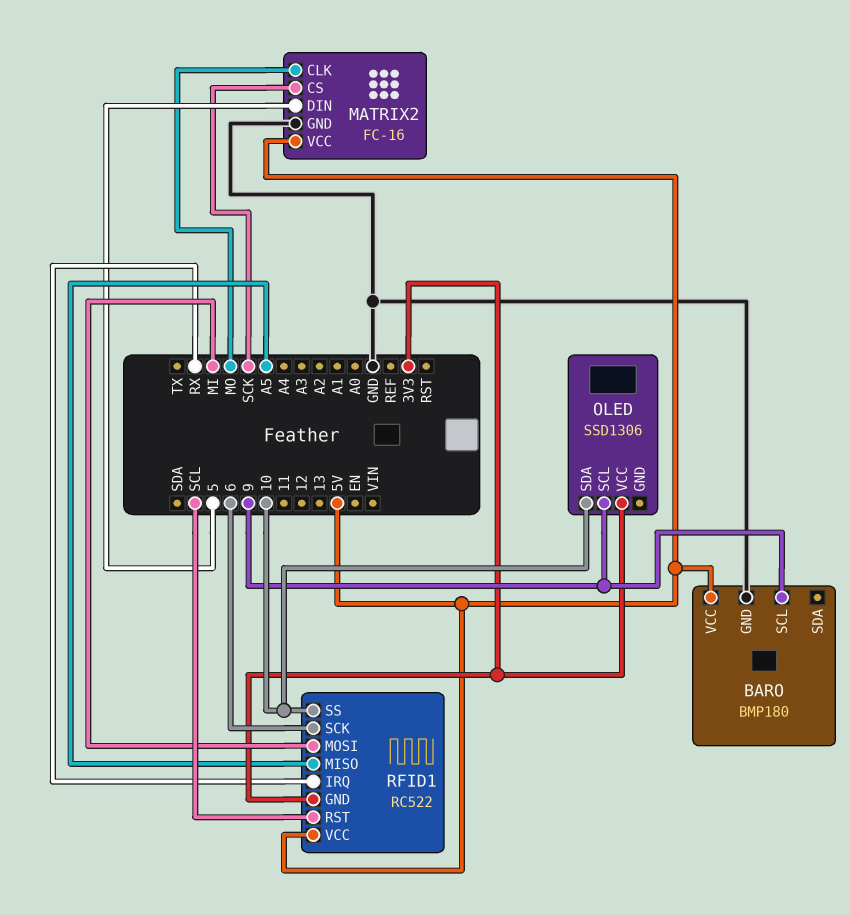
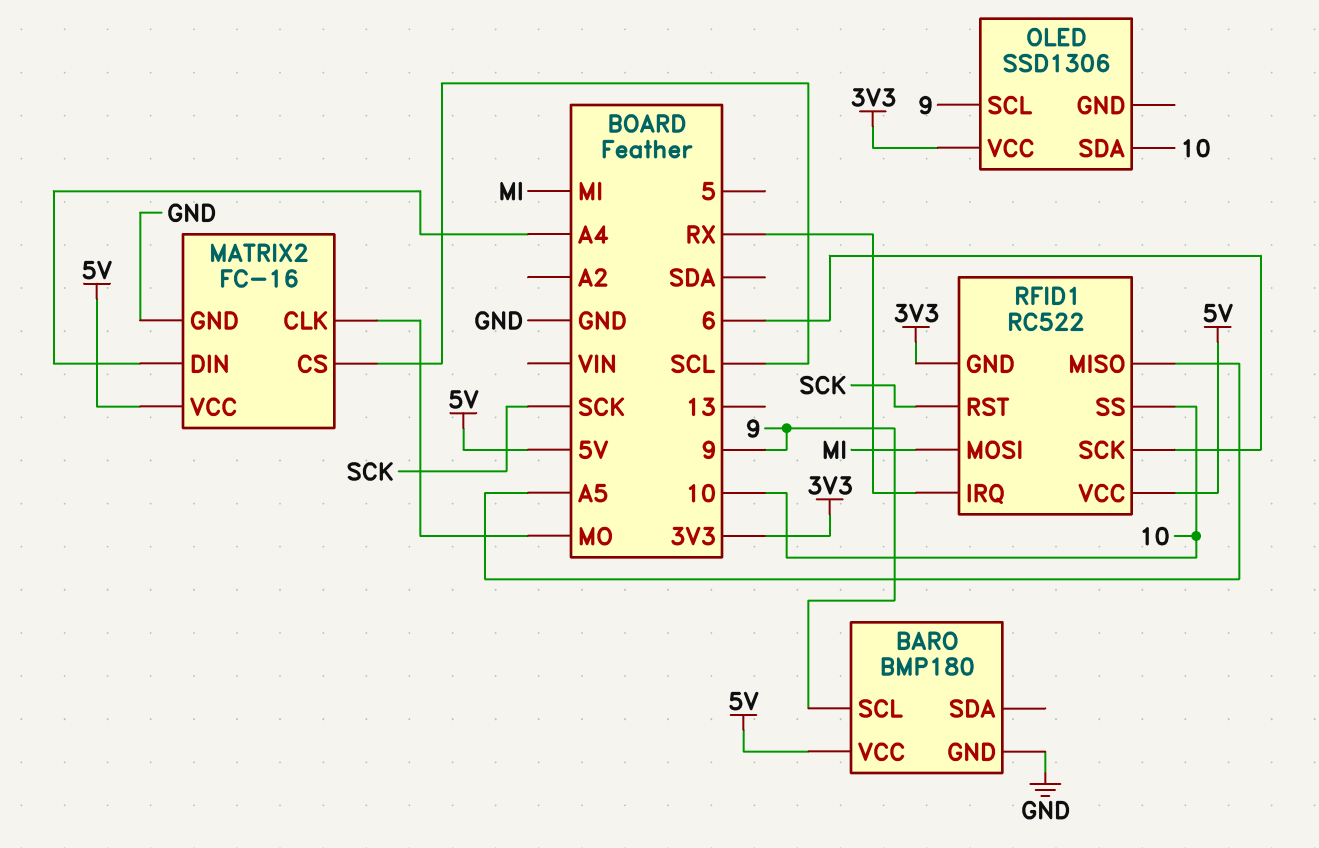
MATRIX2 pin CS: SCK -> SCL
MATRIX2 pin DIN: 5 -> A4
RFID1 pin RST: SCL -> SCK

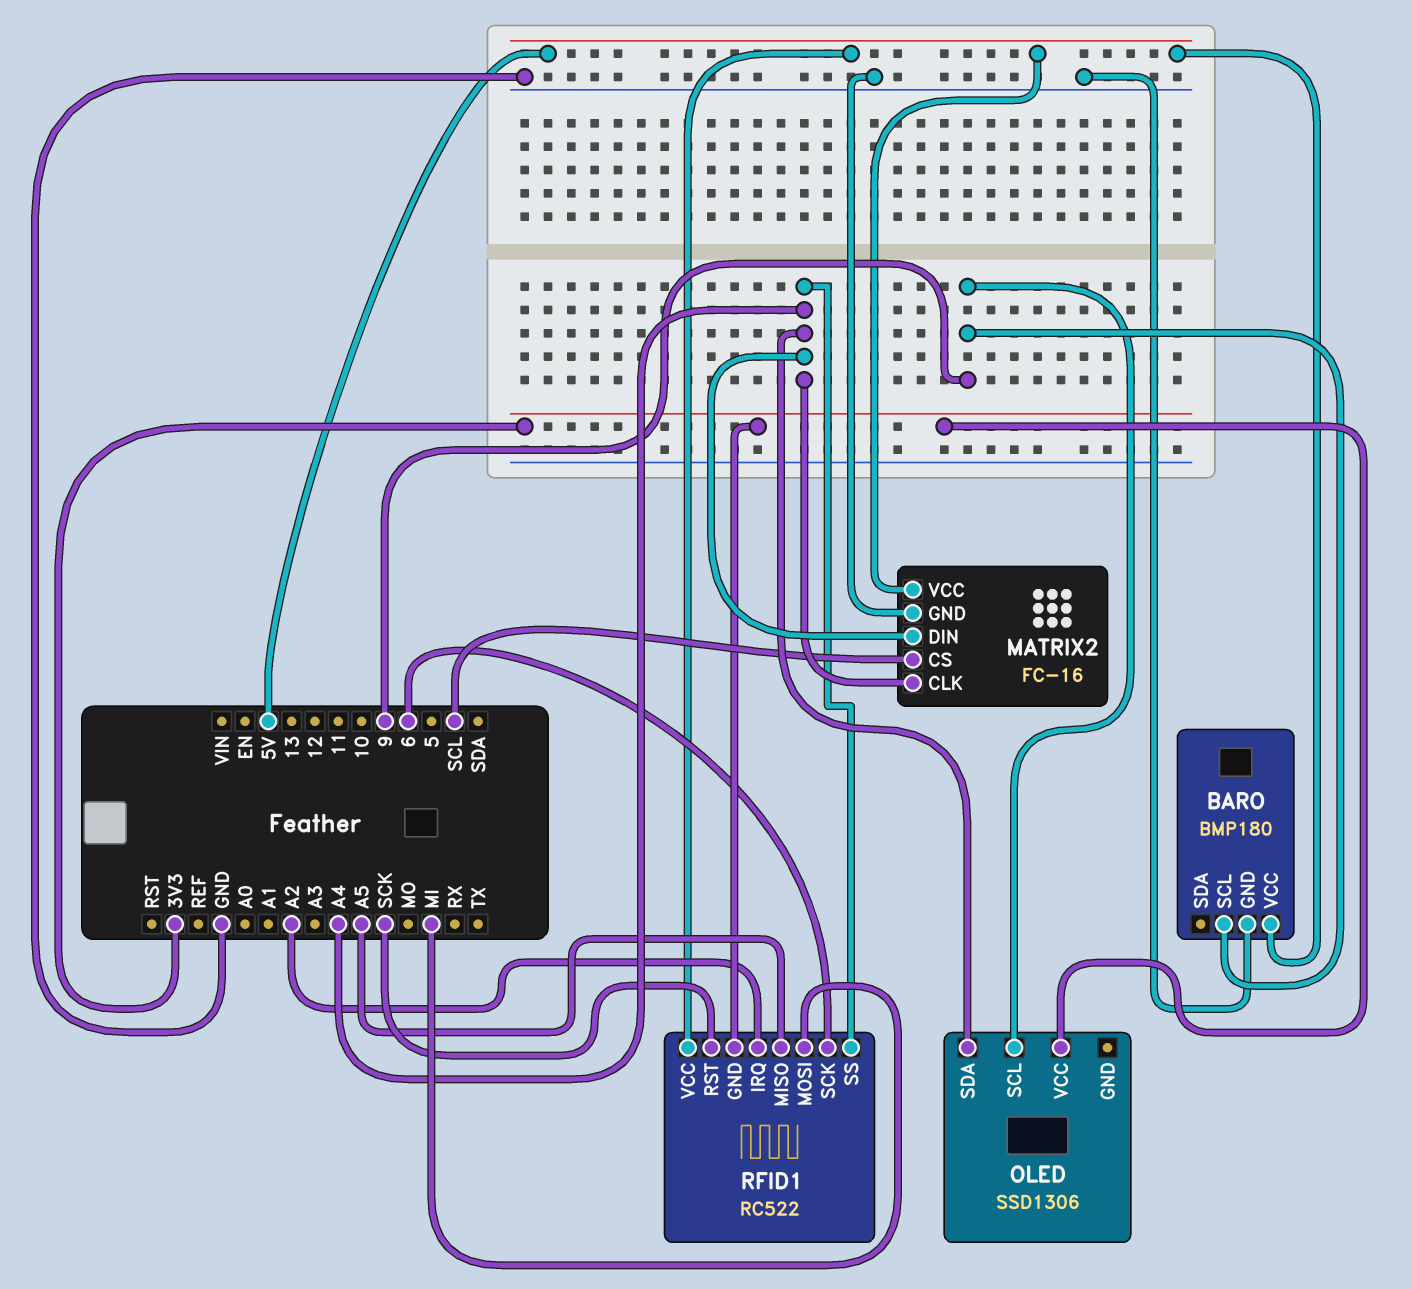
MATRIX2 pin CLK: MO -> A4
OLED pin SDA: 10 -> A4
RFID1 pin IRQ: RX -> A2
RFID1 pin SS: 10 -> A4

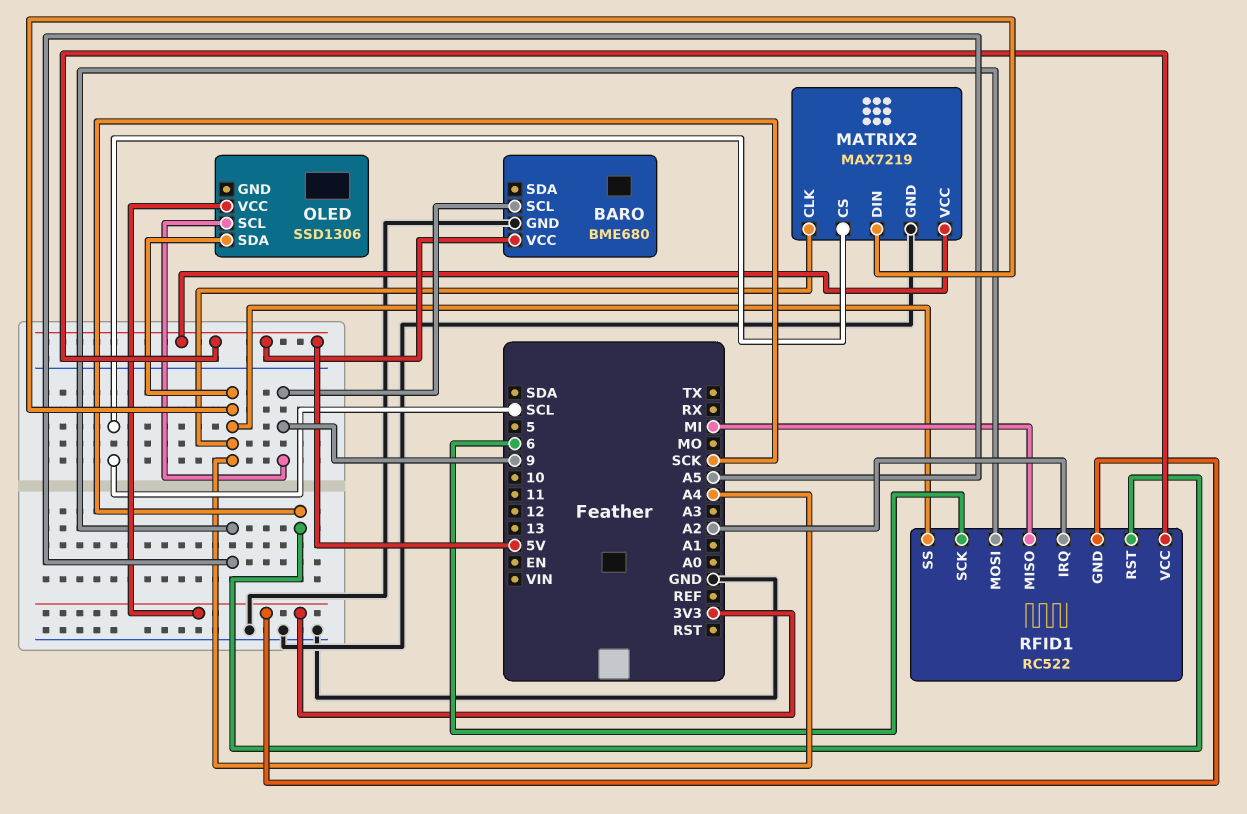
BARO: BMP180 -> BME680
MATRIX2: FC-16 -> MAX7219
RFID1 pin MISO: A5 -> MI
RFID1 pin MOSI: MI -> A5

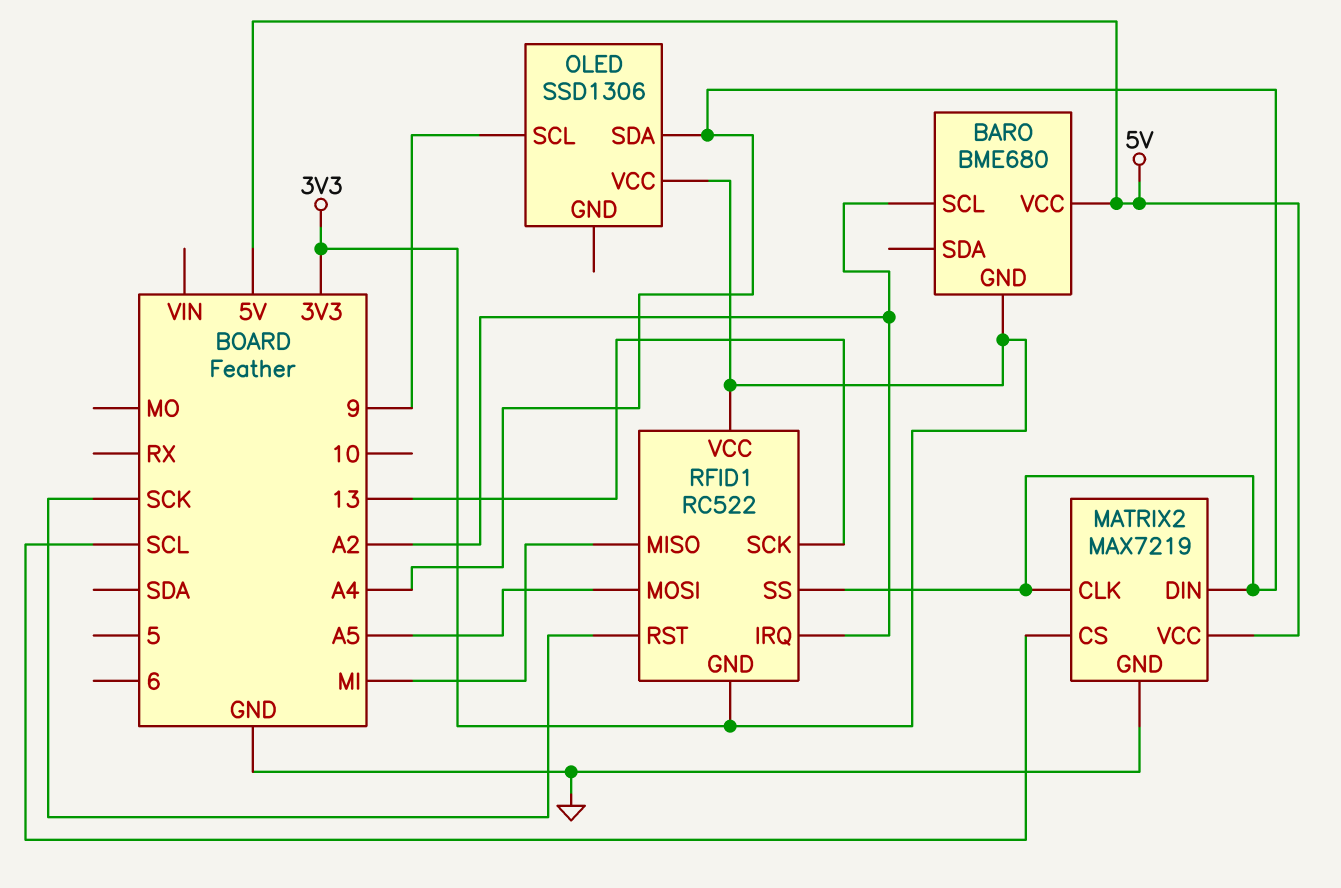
BARO pin GND: GND -> 3V3
BARO pin SCL: 9 -> A2
RFID1 pin SCK: 6 -> 13
RFID1 pin VCC: 5V -> 3V3

